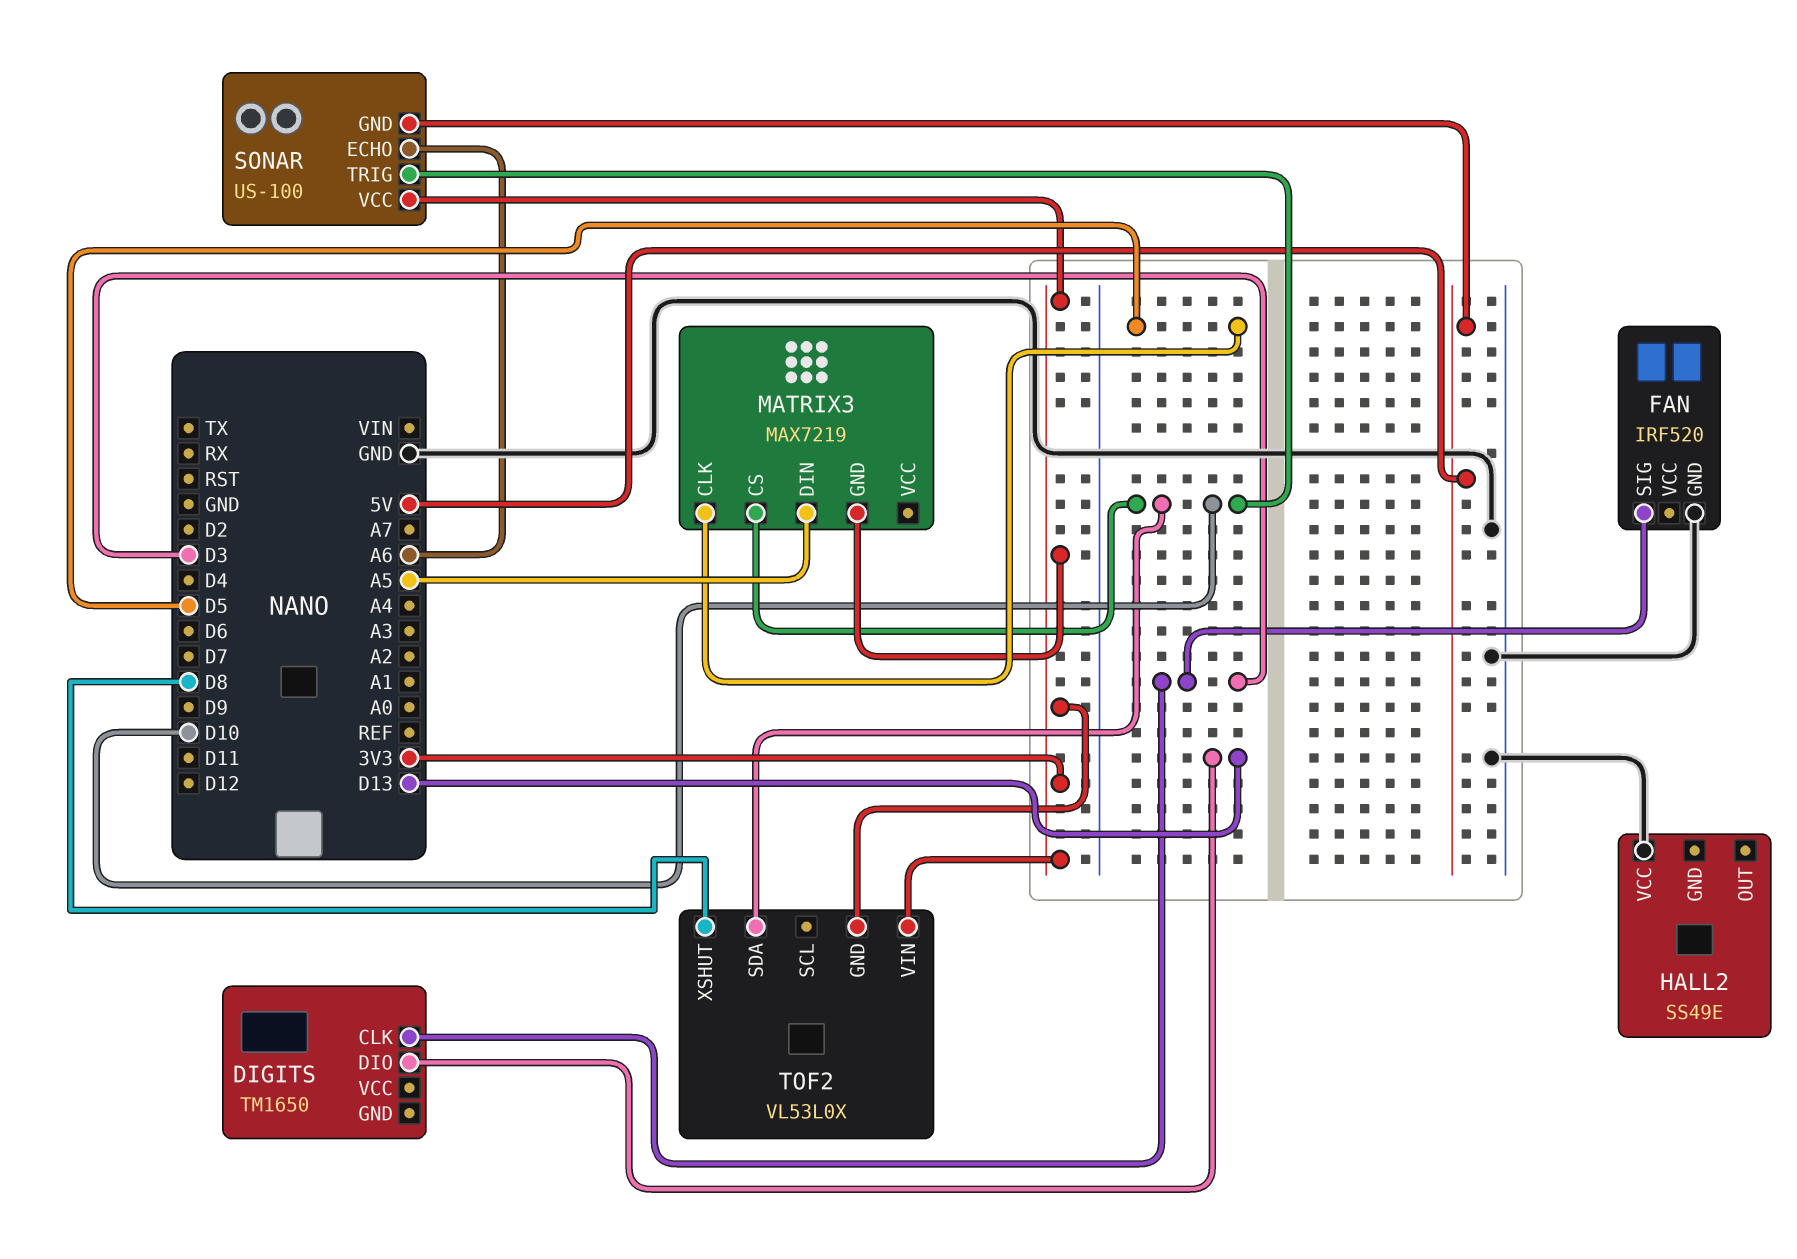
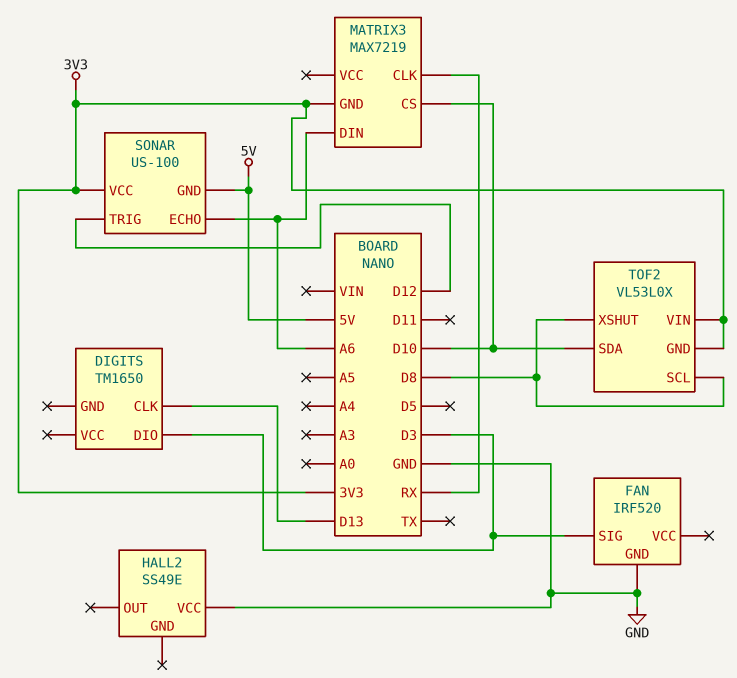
DIGITS pin CLK: D3 -> D13
DIGITS pin DIO: D13 -> D3
MATRIX3 pin CLK: D5 -> RX
MATRIX3 pin DIN: A5 -> A6
SONAR pin TRIG: D10 -> D12
TOF2 pin SCL: none -> D8

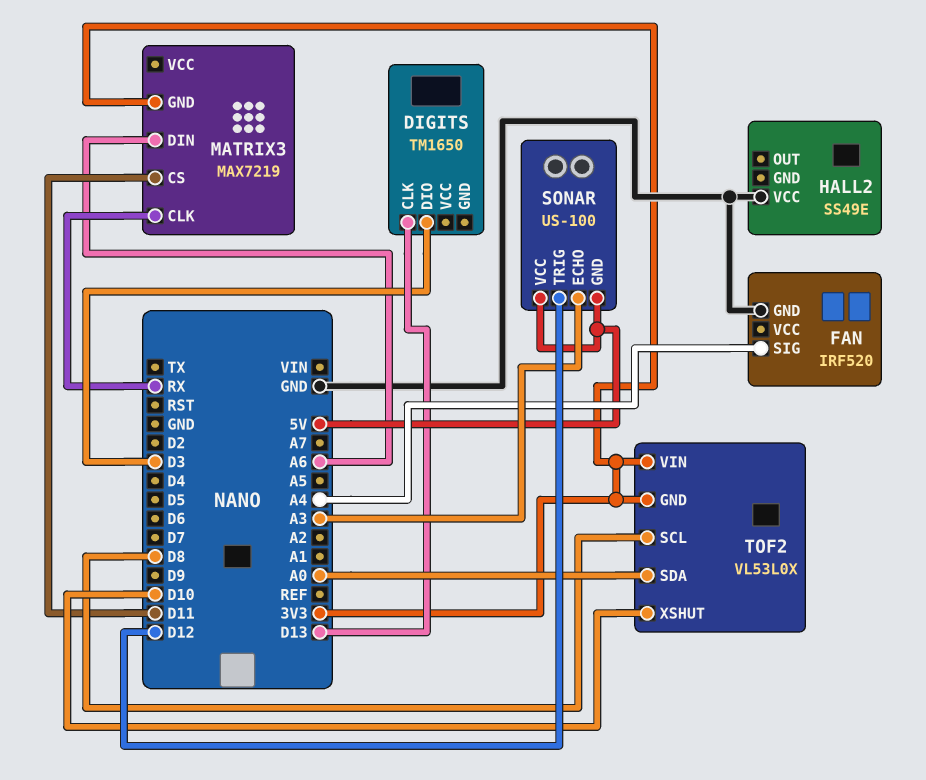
FAN pin SIG: D3 -> A4
MATRIX3 pin CS: D10 -> D11
SONAR pin ECHO: A6 -> A3
SONAR pin VCC: 3V3 -> 5V
TOF2 pin SDA: D10 -> A0
TOF2 pin XSHUT: D8 -> D10

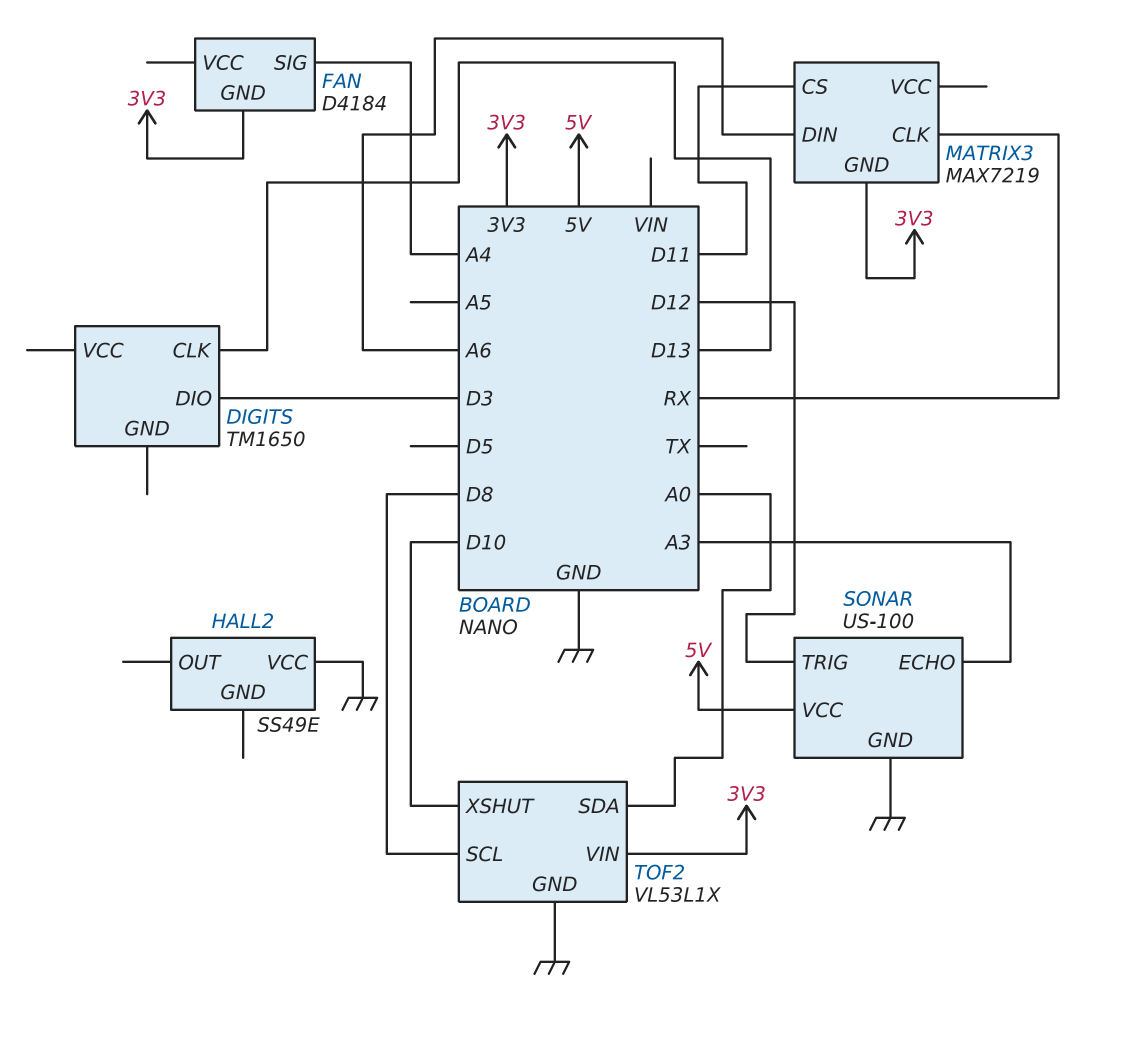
FAN: IRF520 -> D4184
FAN pin GND: GND -> 3V3
SONAR pin GND: 5V -> GND
TOF2: VL53L0X -> VL53L1X
TOF2 pin GND: 3V3 -> GND

